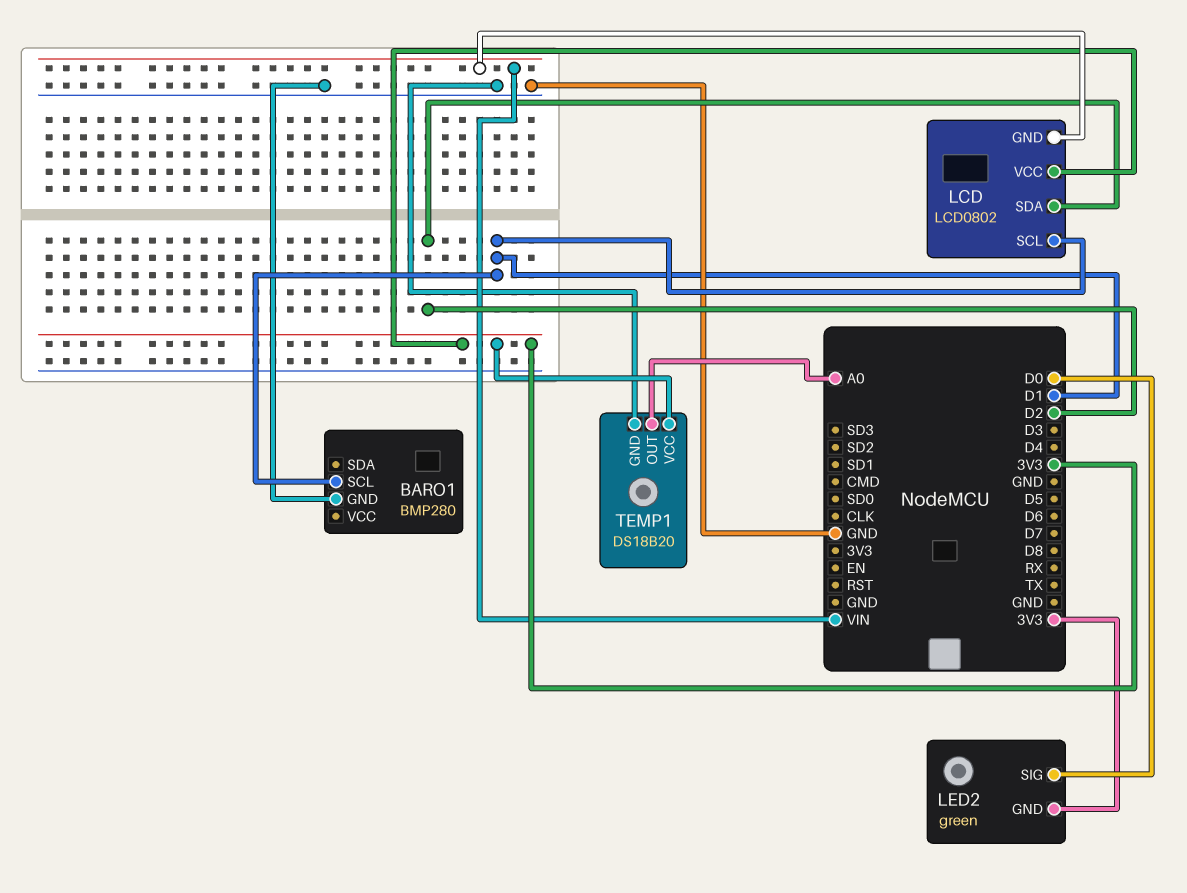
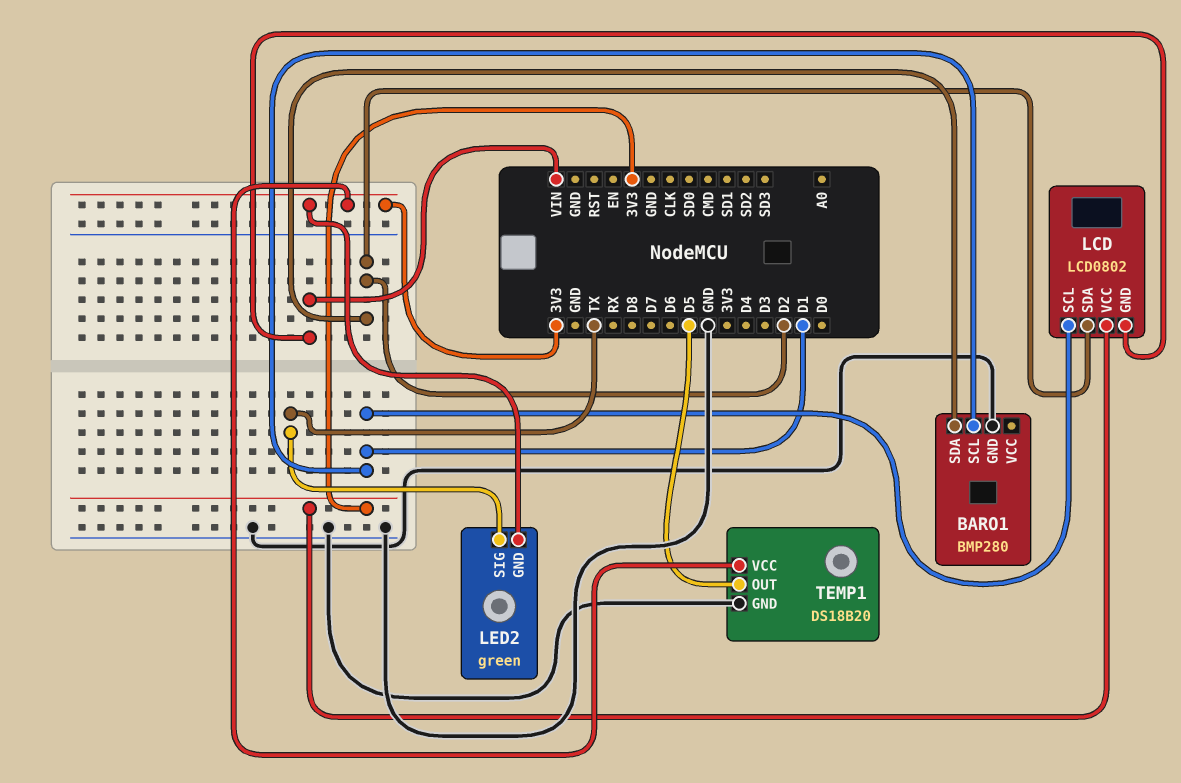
BARO1 pin SDA: none -> D2
LED2 pin SIG: D0 -> TX
TEMP1 pin OUT: A0 -> D5

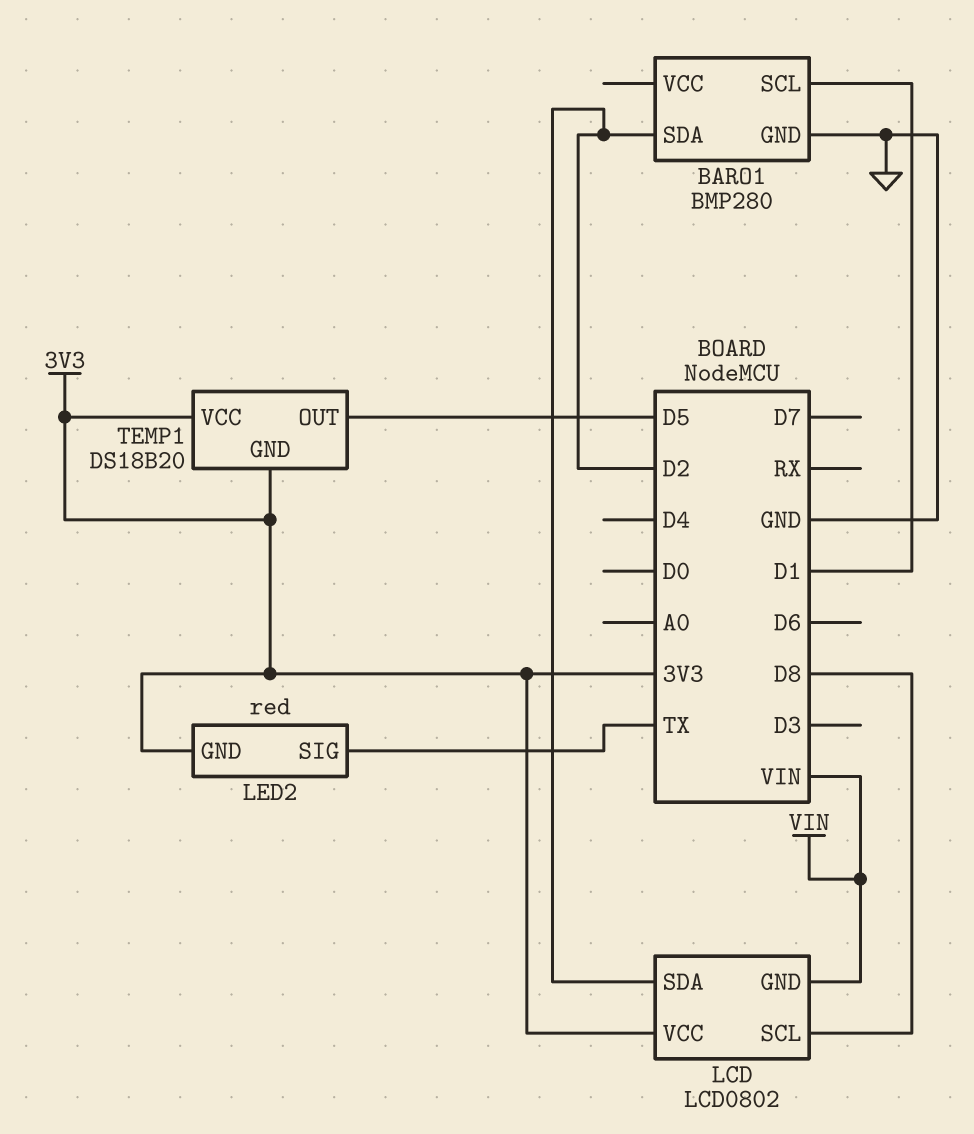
LCD pin SCL: D1 -> D8
LED2: green -> red
TEMP1 pin GND: GND -> 3V3

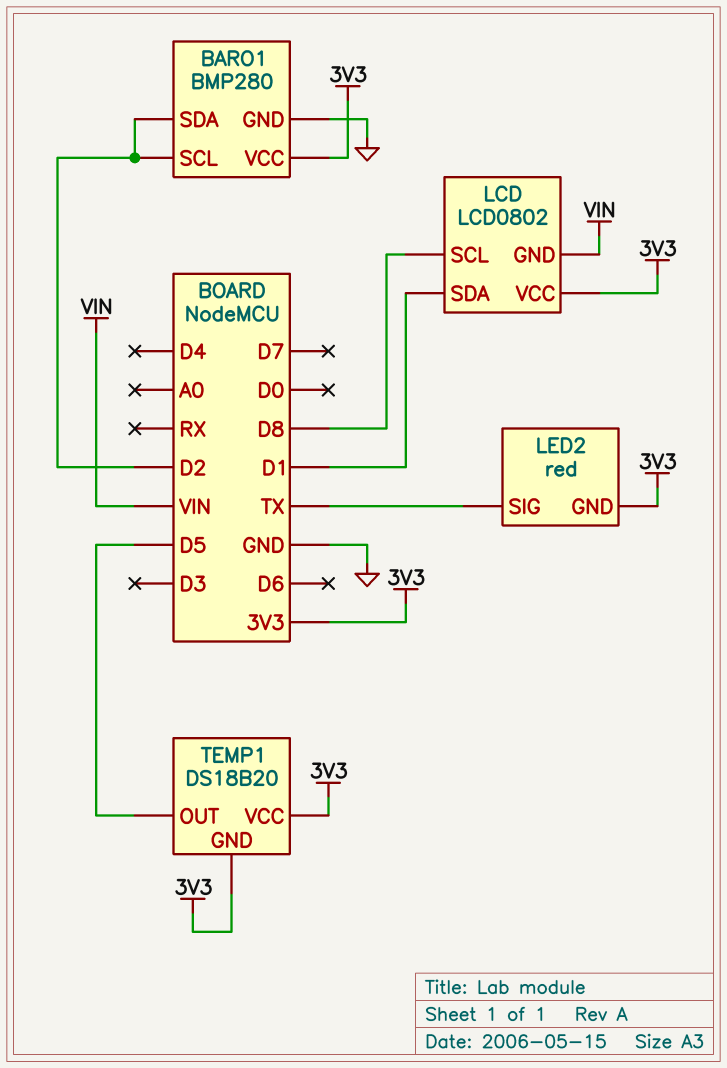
BARO1 pin SCL: D1 -> D2
BARO1 pin VCC: none -> 3V3
LCD pin SDA: D2 -> D1

